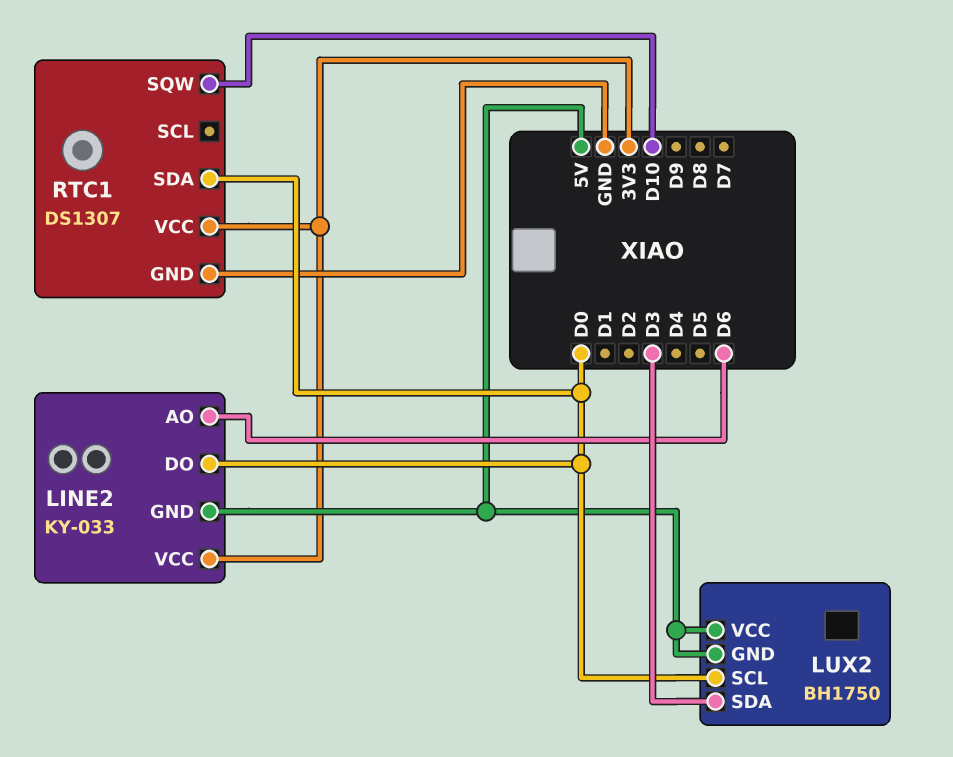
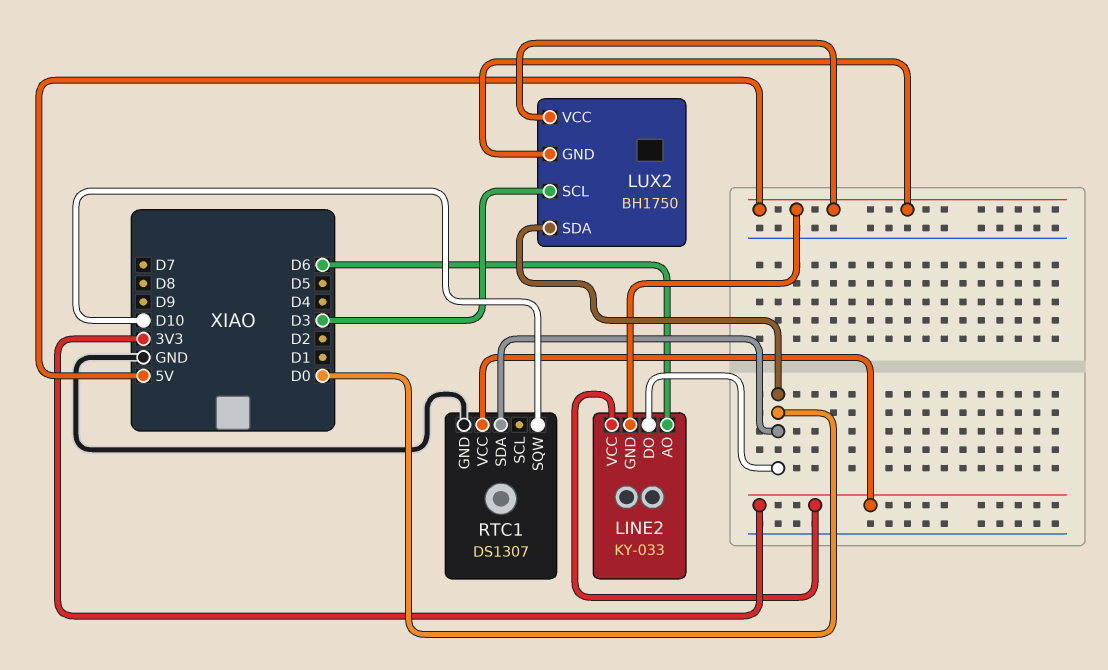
LUX2 pin SCL: D0 -> D3
LUX2 pin SDA: D3 -> D0

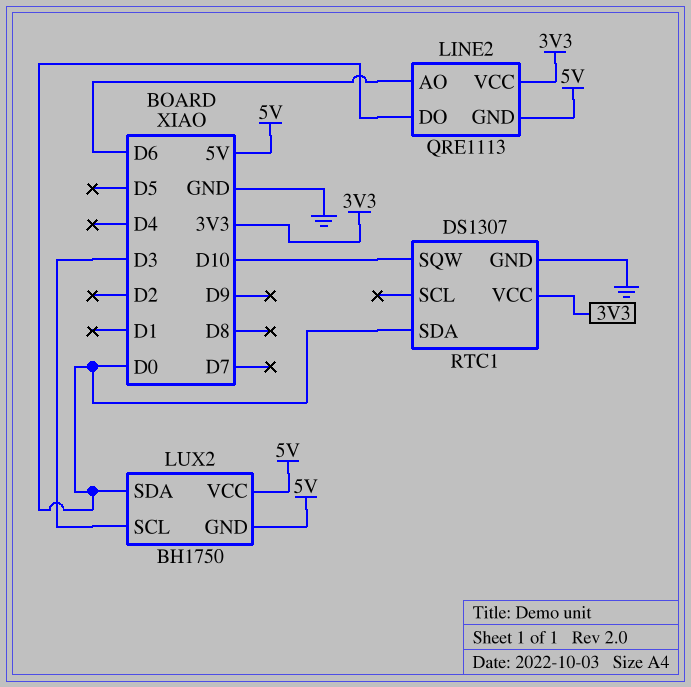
LINE2: KY-033 -> QRE1113

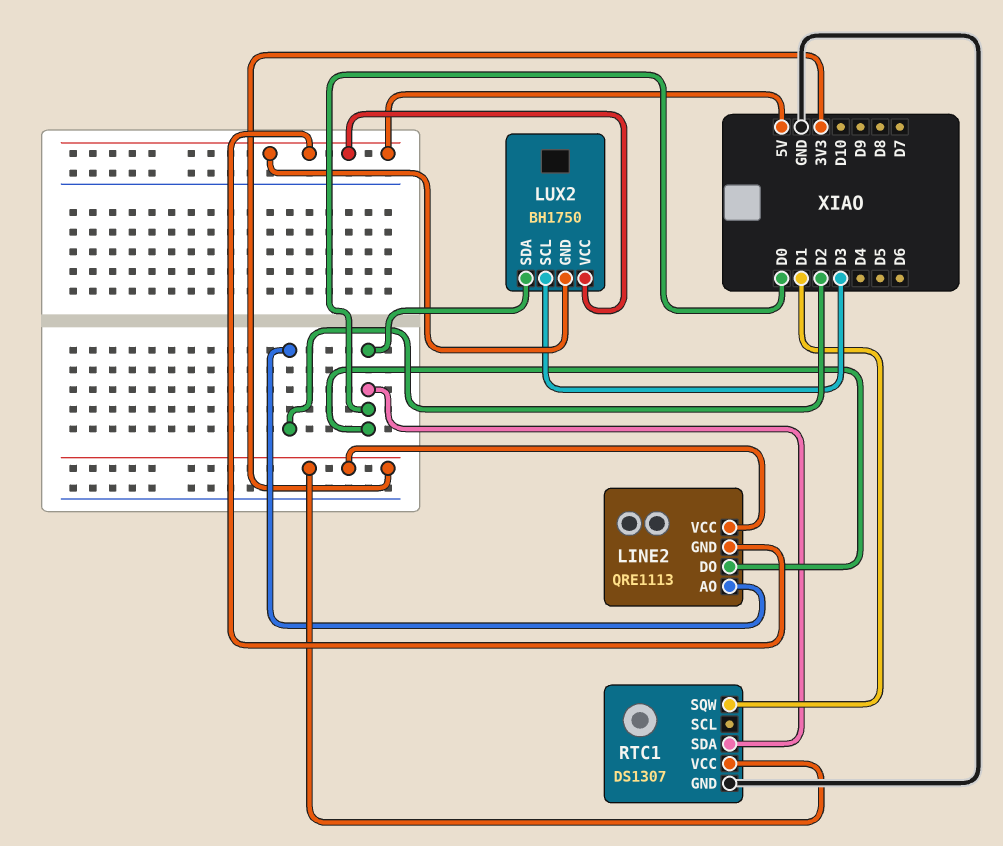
LINE2 pin AO: D6 -> D2
RTC1 pin SQW: D10 -> D1

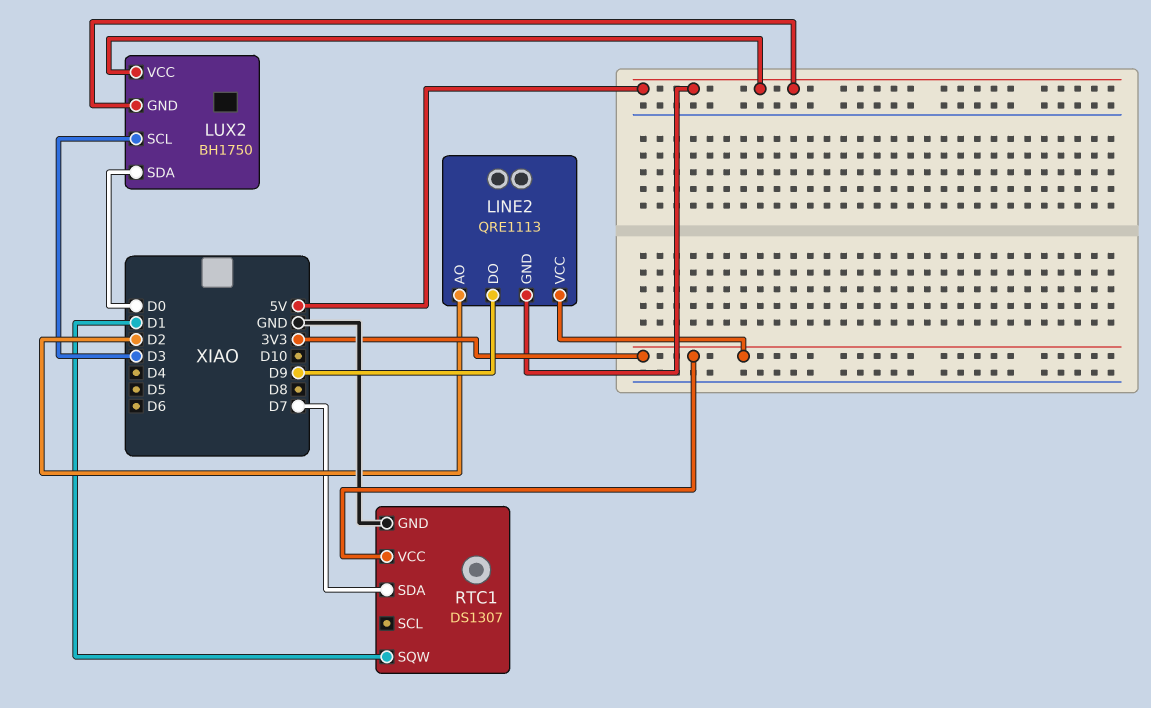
LINE2 pin DO: D0 -> D9
RTC1 pin SDA: D0 -> D7

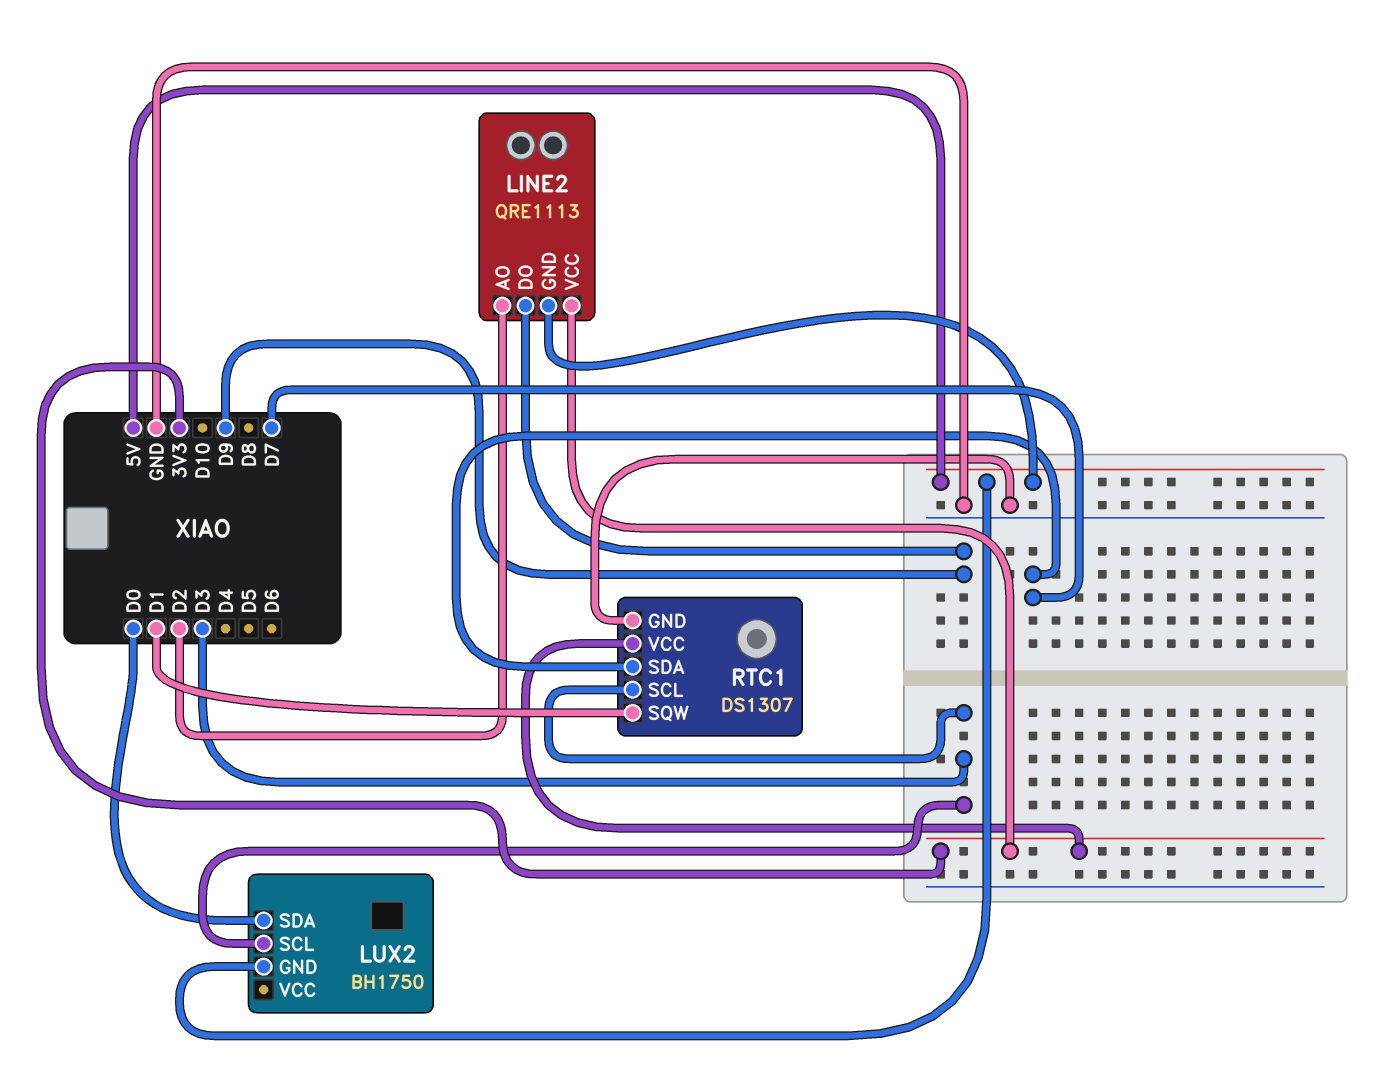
LUX2 pin VCC: 5V -> none
RTC1 pin SCL: none -> D3

